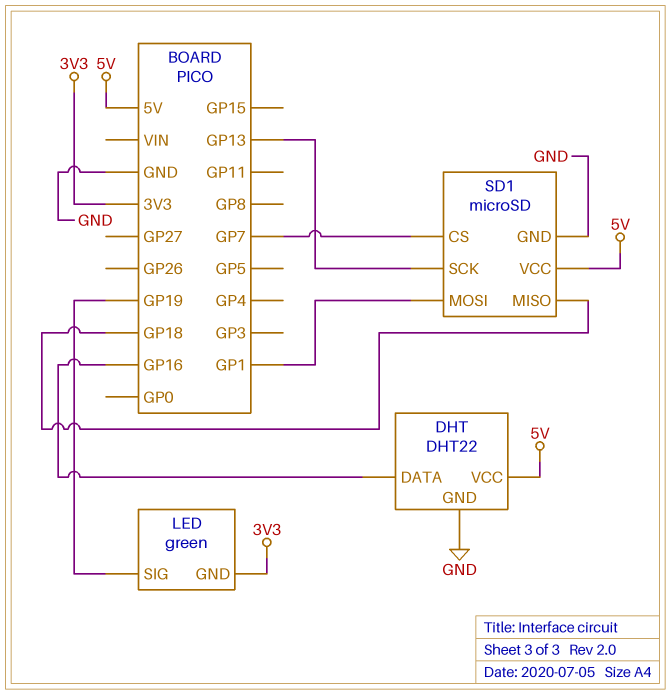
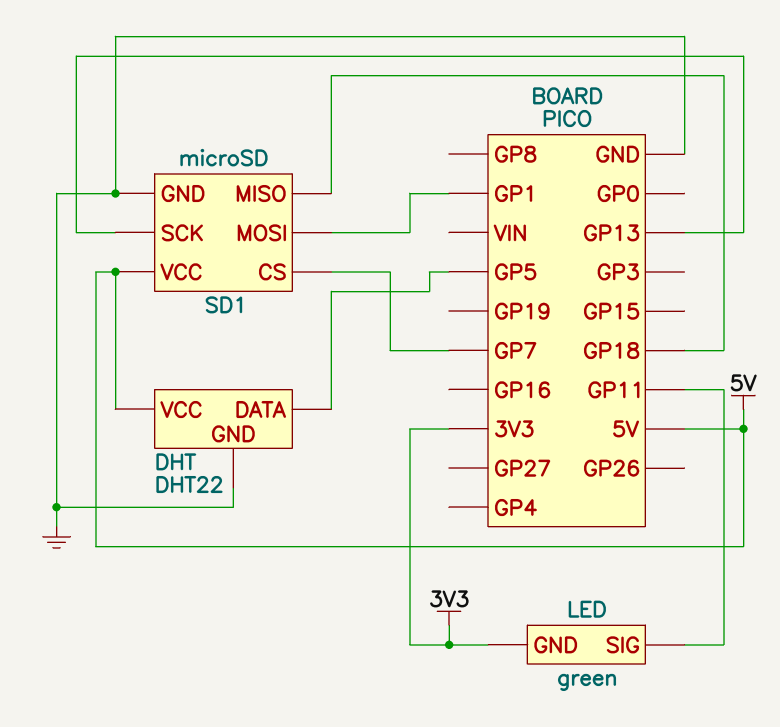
DHT pin DATA: GP16 -> GP5
LED pin SIG: GP19 -> GP11

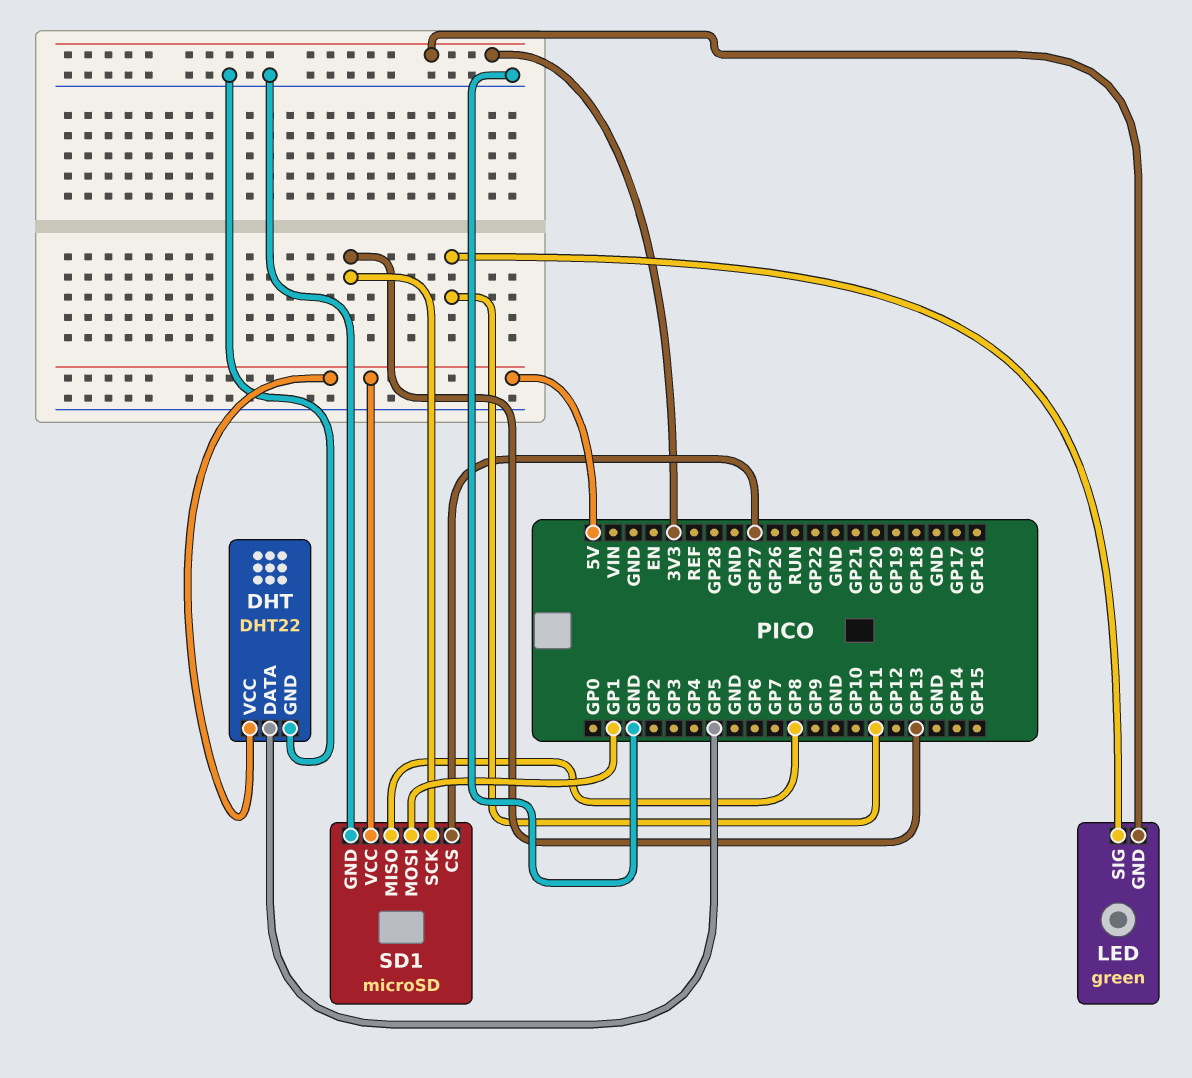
SD1 pin CS: GP7 -> GP27
SD1 pin MISO: GP18 -> GP8

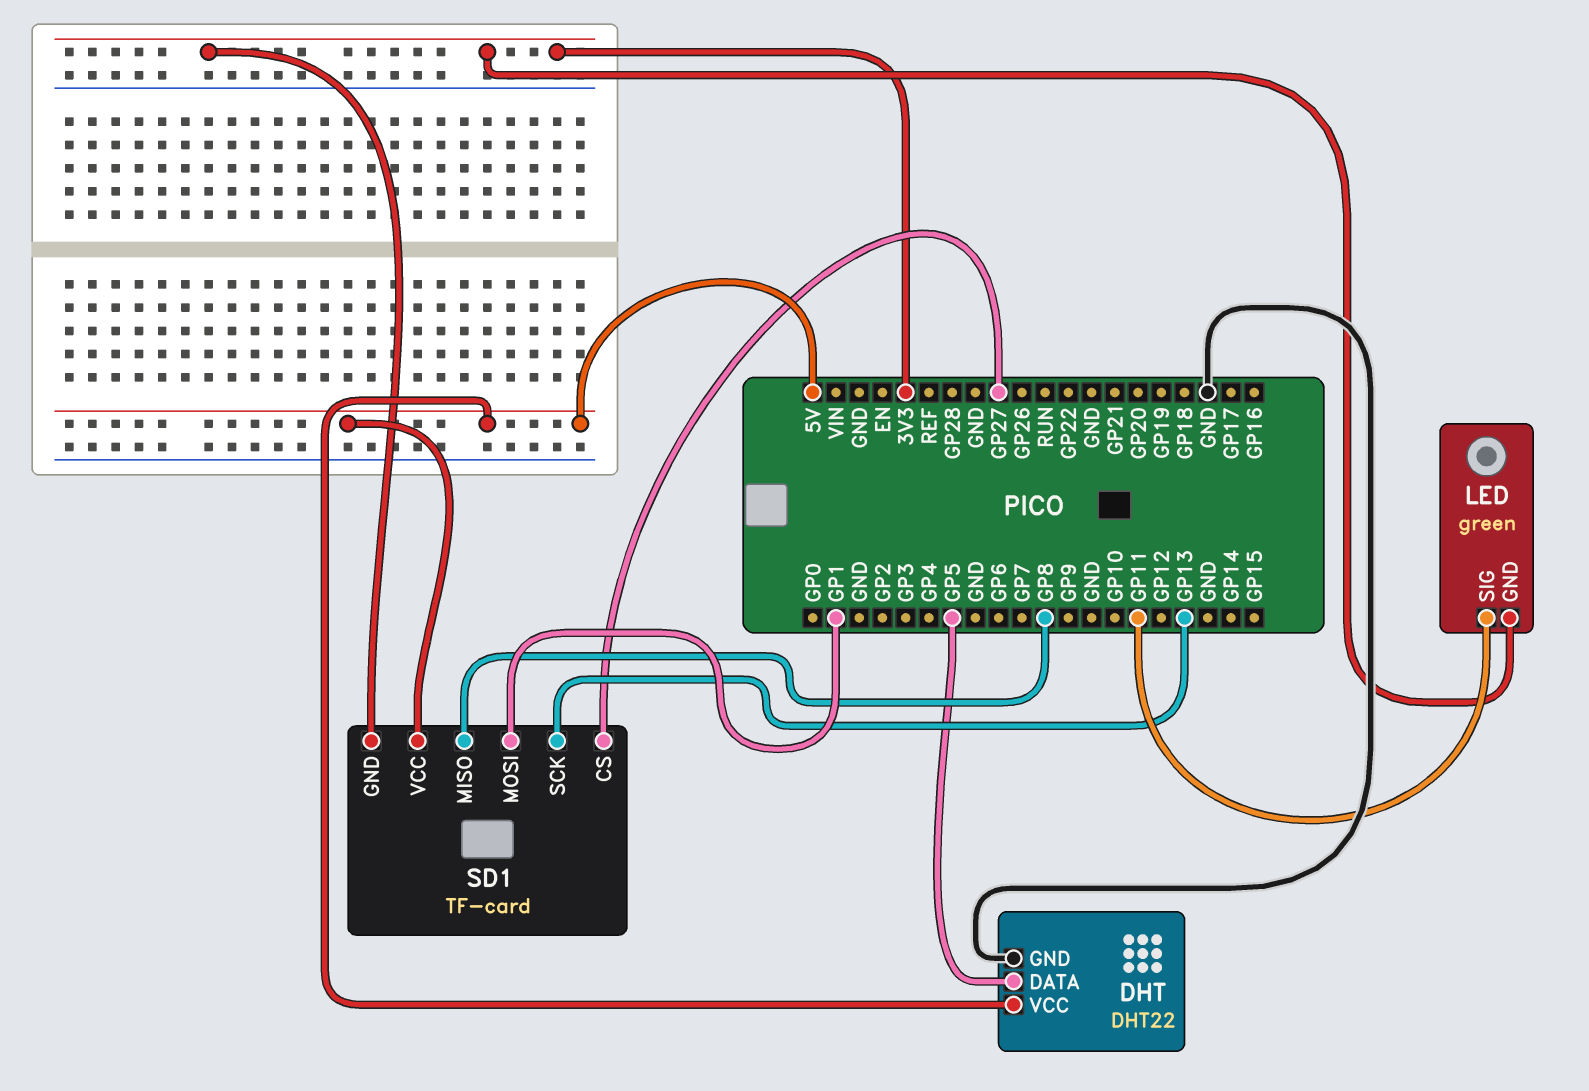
SD1: microSD -> TF-card
SD1 pin GND: GND -> 3V3

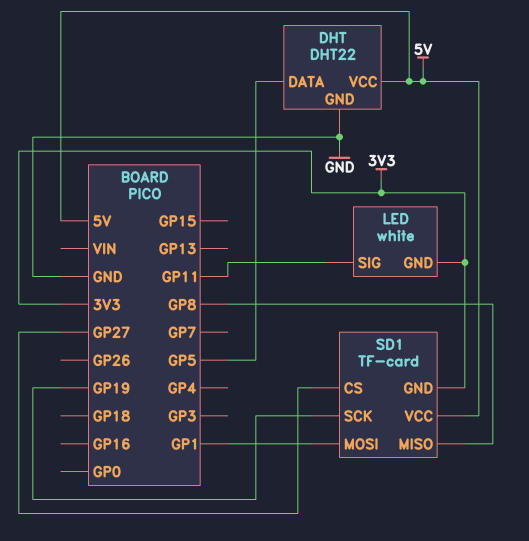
LED: green -> white
SD1 pin SCK: GP13 -> GP19

